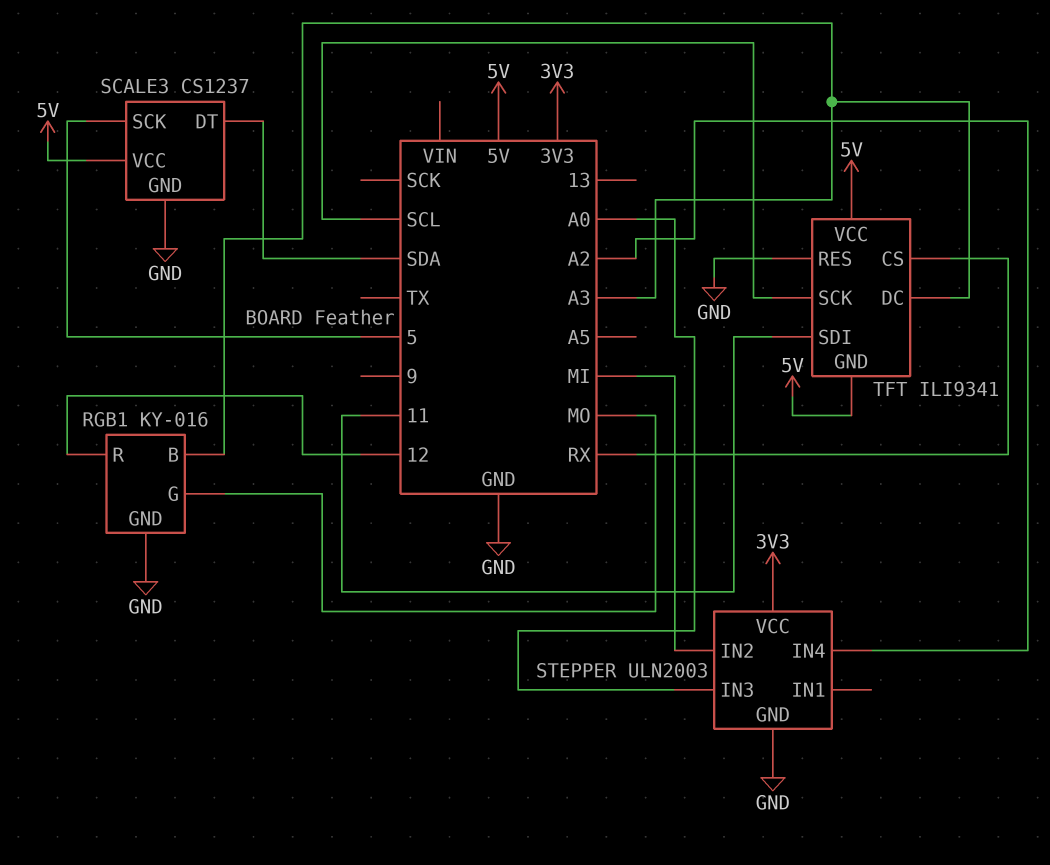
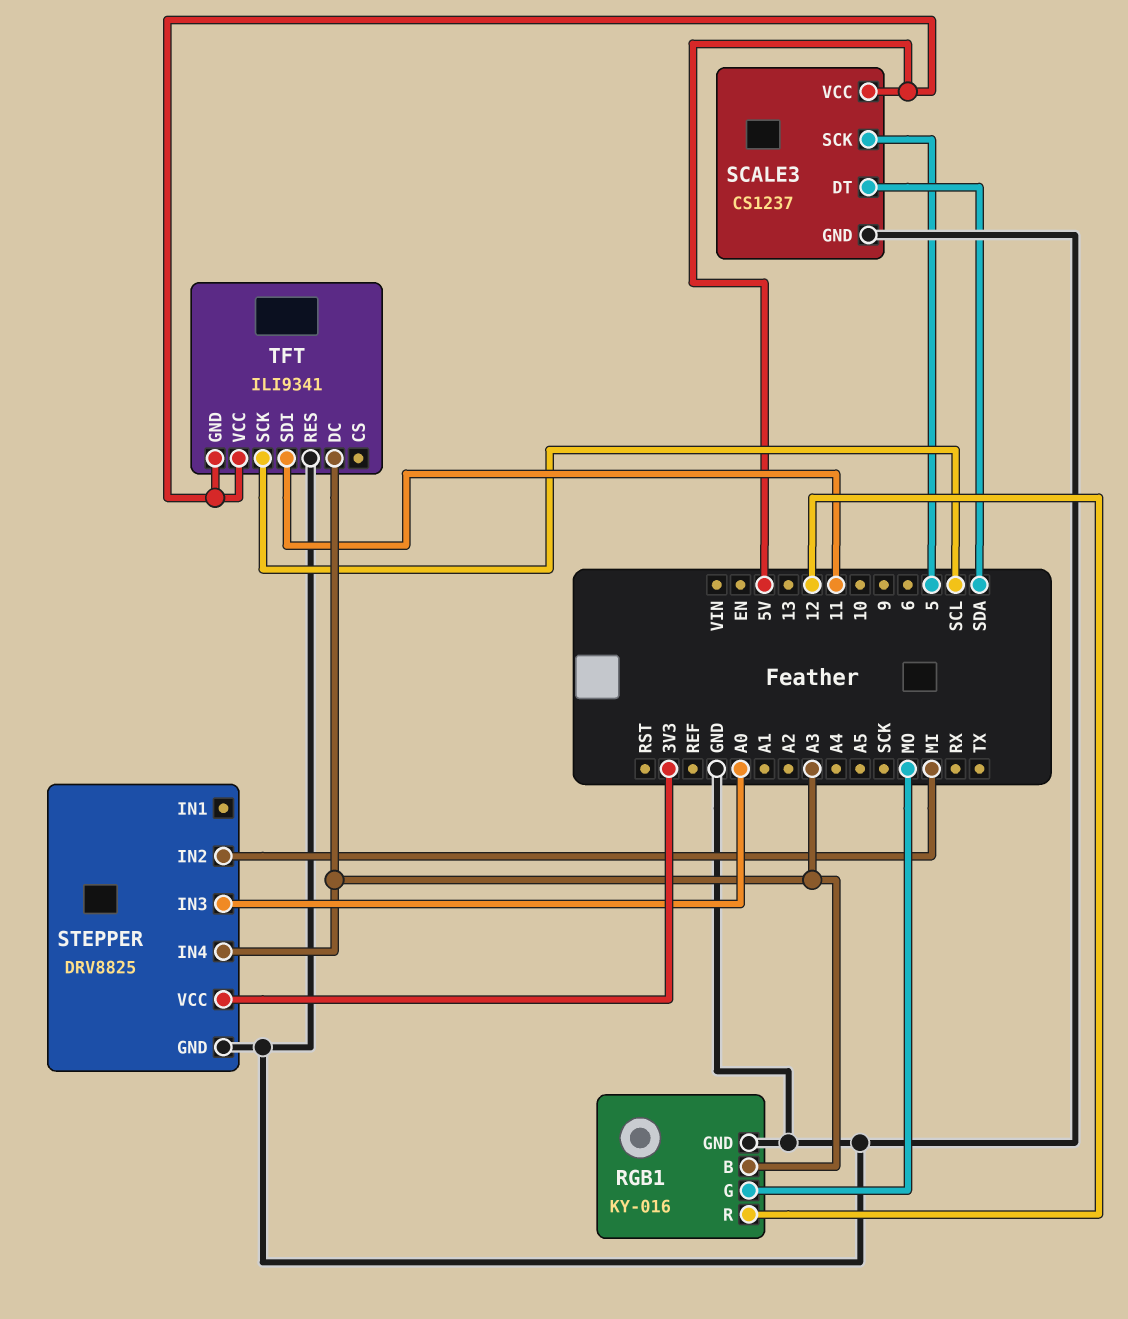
STEPPER: ULN2003 -> DRV8825
STEPPER pin IN4: A2 -> A3
TFT pin CS: RX -> none

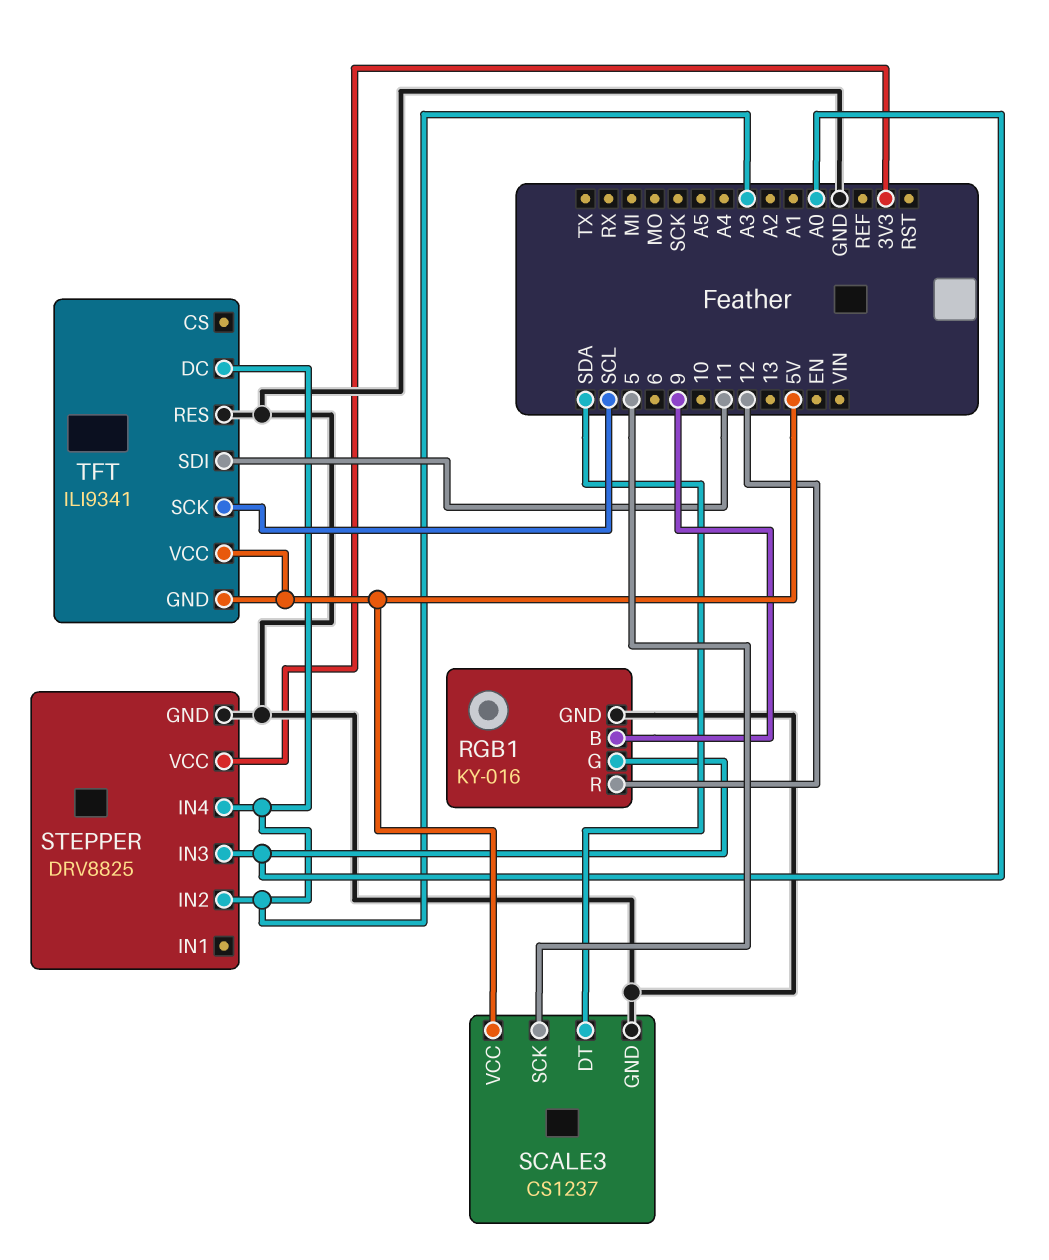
RGB1 pin B: A3 -> 9
RGB1 pin G: MO -> A0
STEPPER pin IN2: MI -> A3

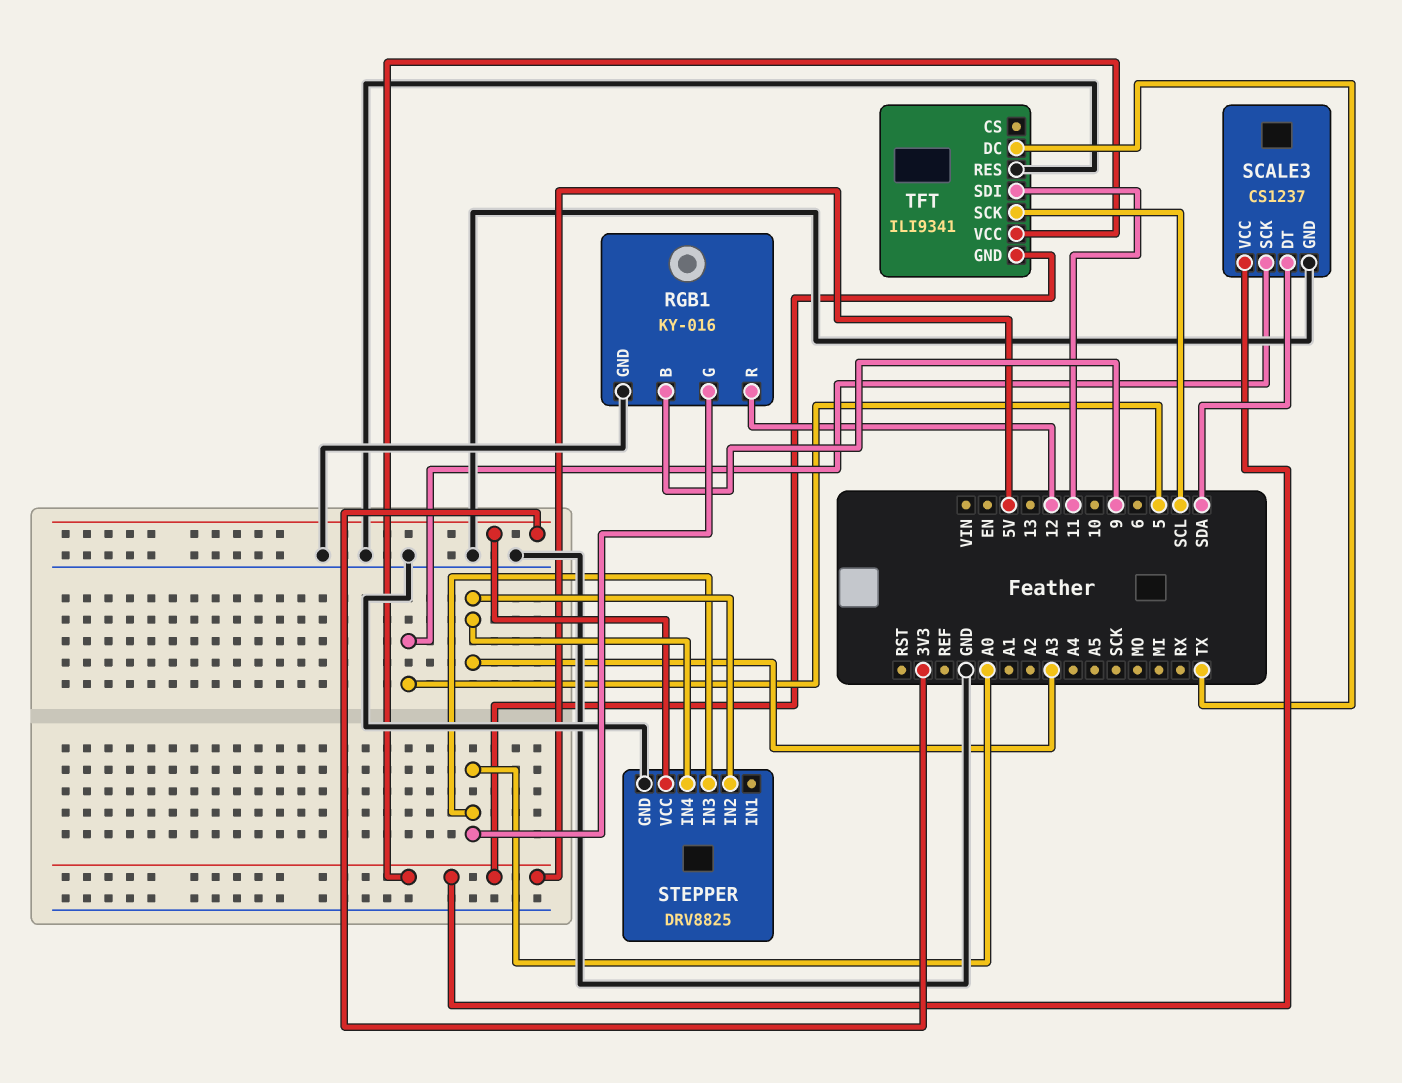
TFT pin DC: A3 -> TX

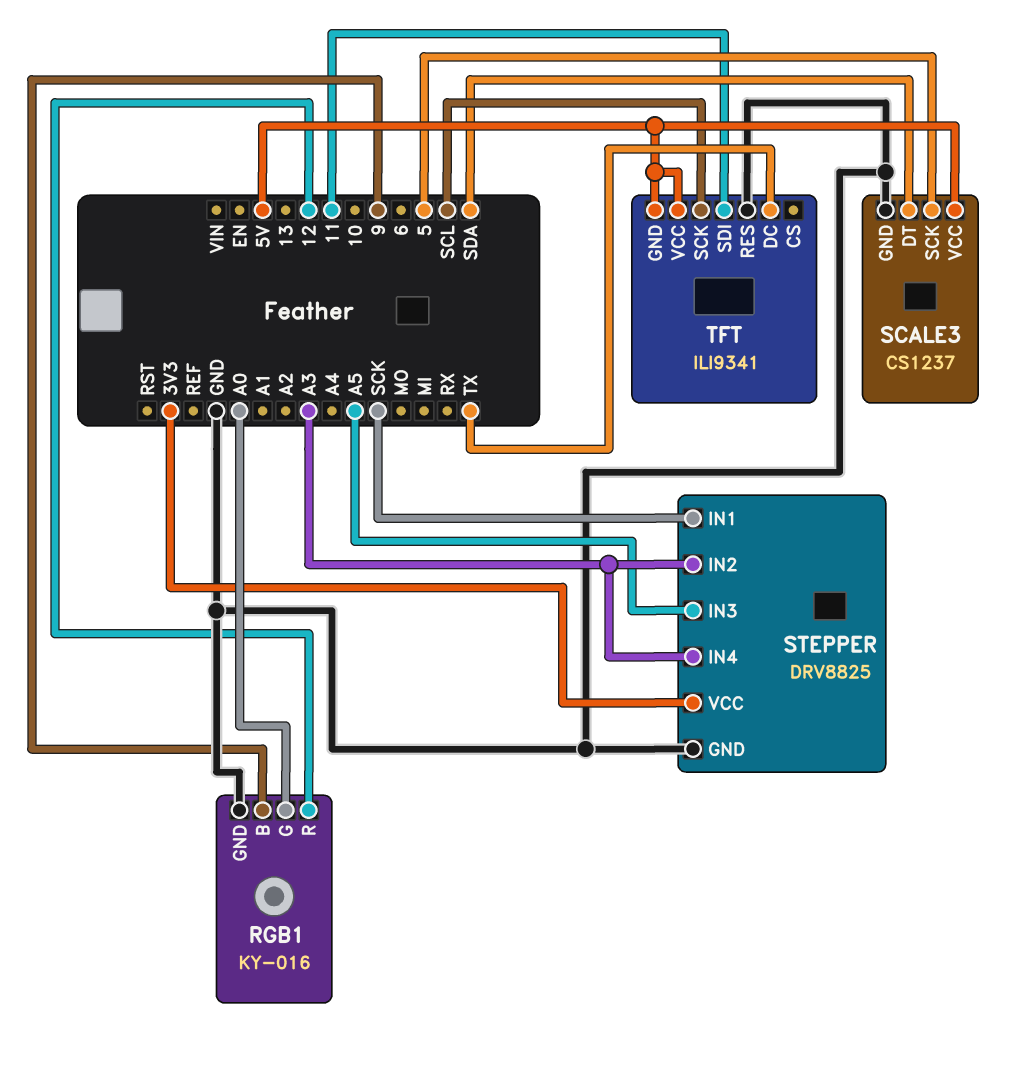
STEPPER pin IN1: none -> SCK
STEPPER pin IN3: A0 -> A5

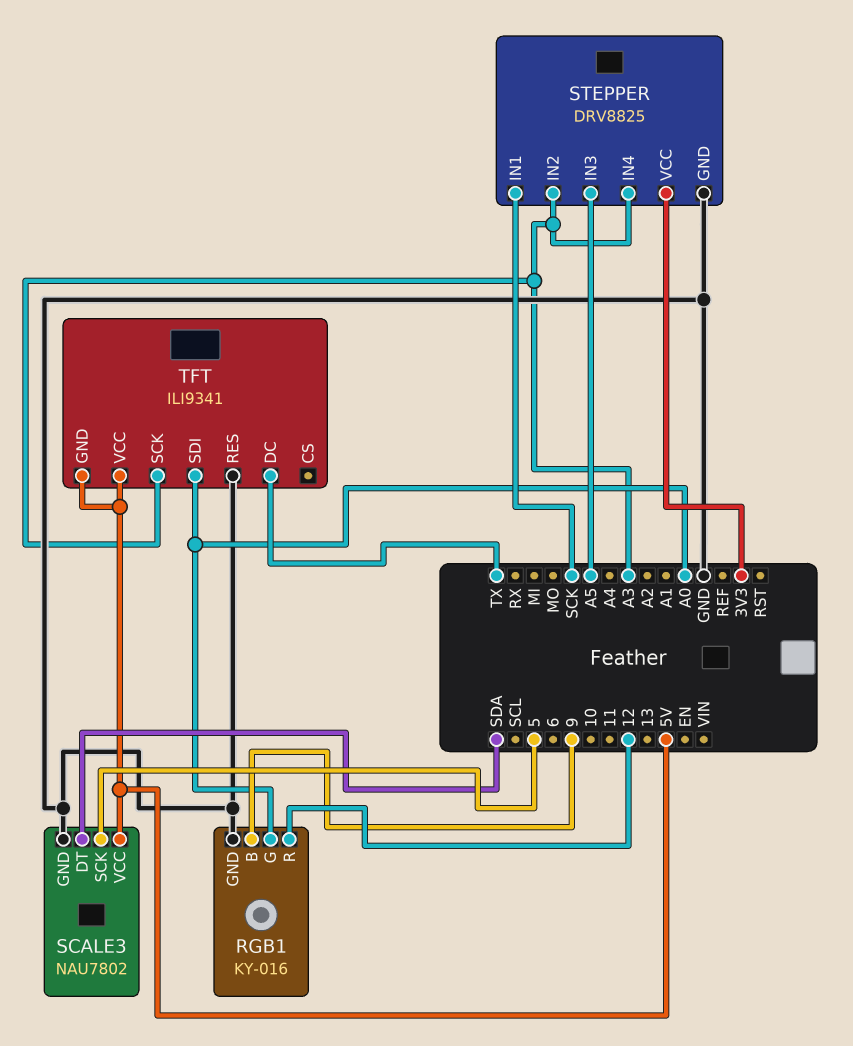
SCALE3: CS1237 -> NAU7802
TFT pin SCK: SCL -> A3
TFT pin SDI: 11 -> A0

